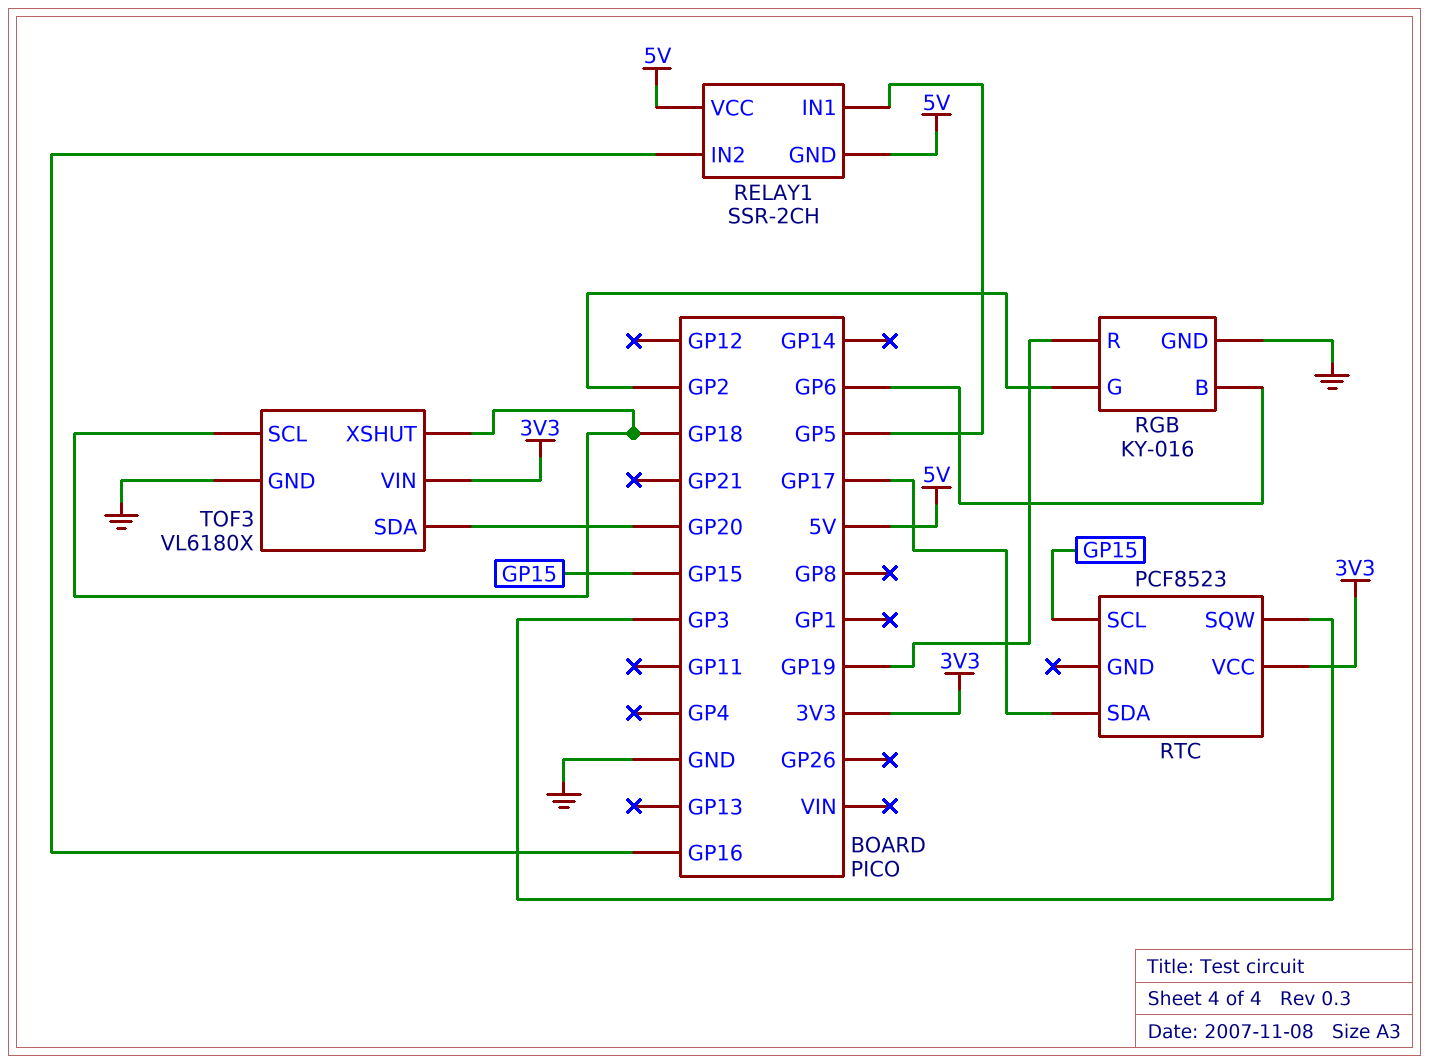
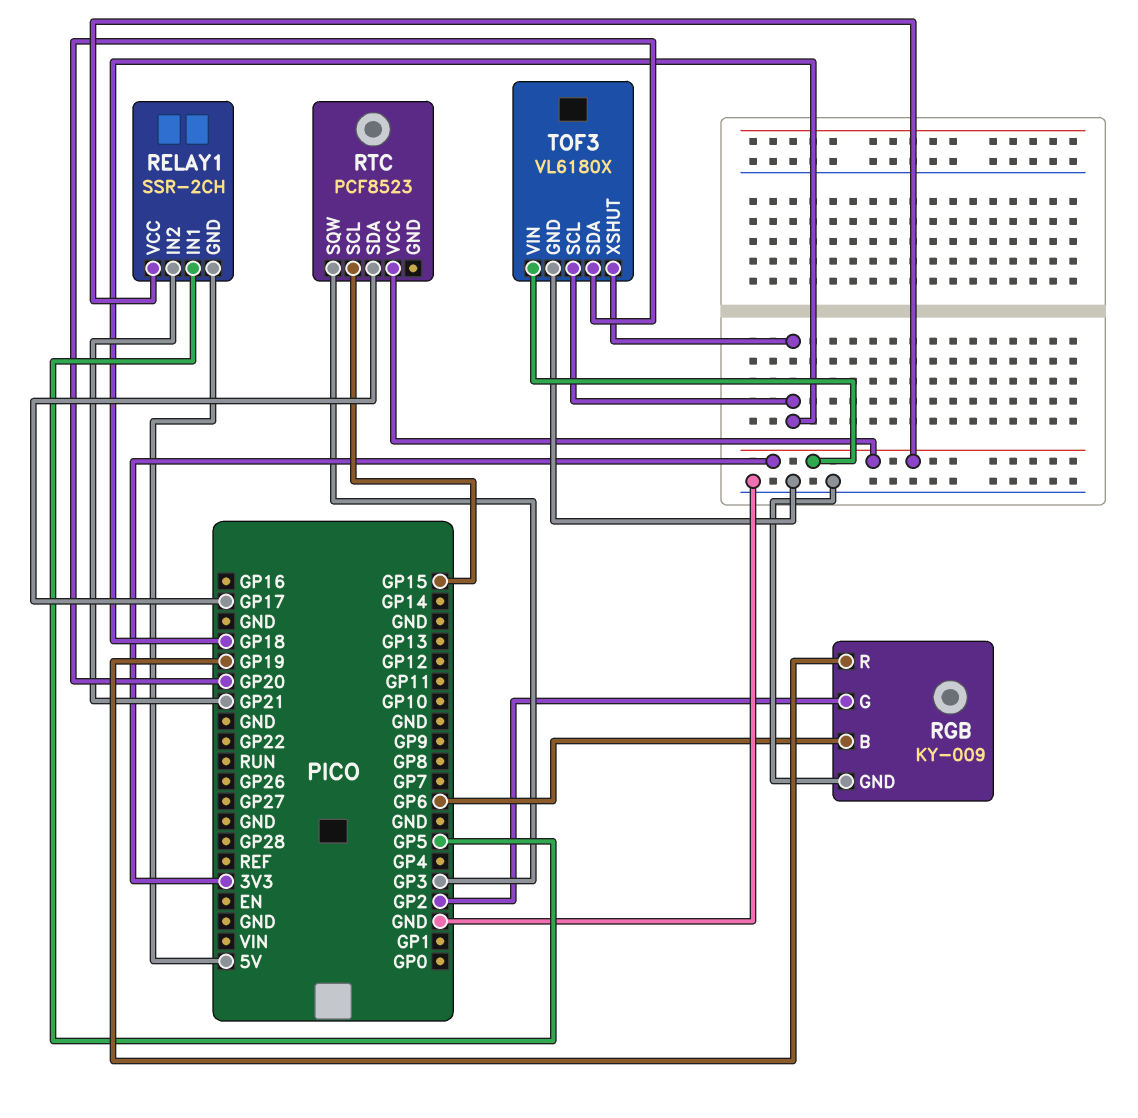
RELAY1 pin IN2: GP16 -> GP21
RELAY1 pin VCC: 5V -> 3V3
RGB: KY-016 -> KY-009

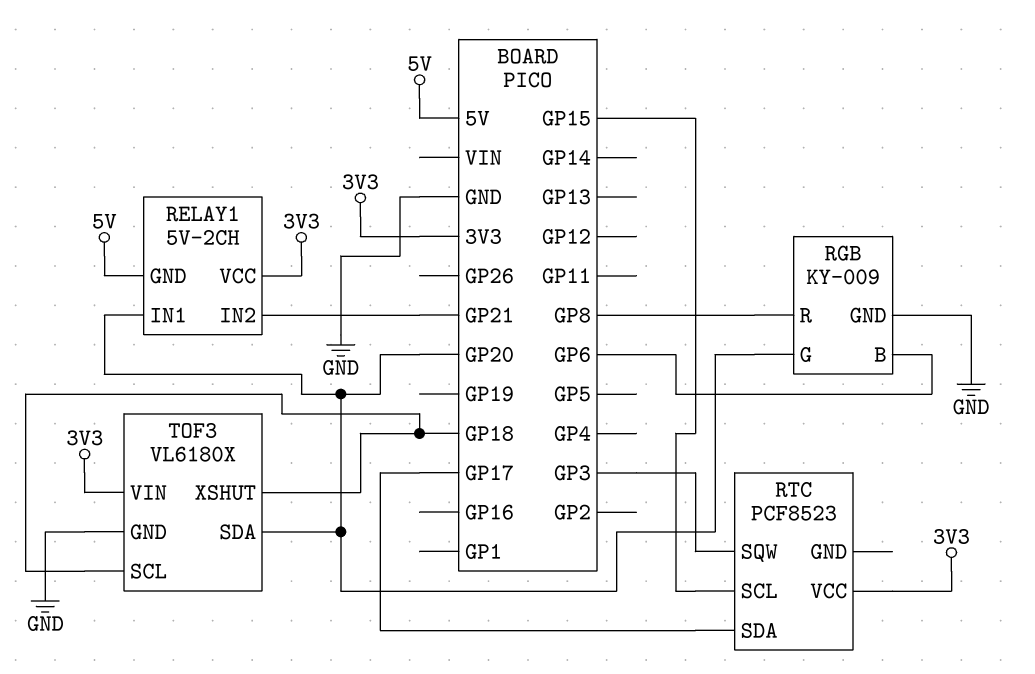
RELAY1: SSR-2CH -> 5V-2CH
RELAY1 pin IN1: GP5 -> GP20
RGB pin G: GP2 -> GP20
RGB pin R: GP19 -> GP8

